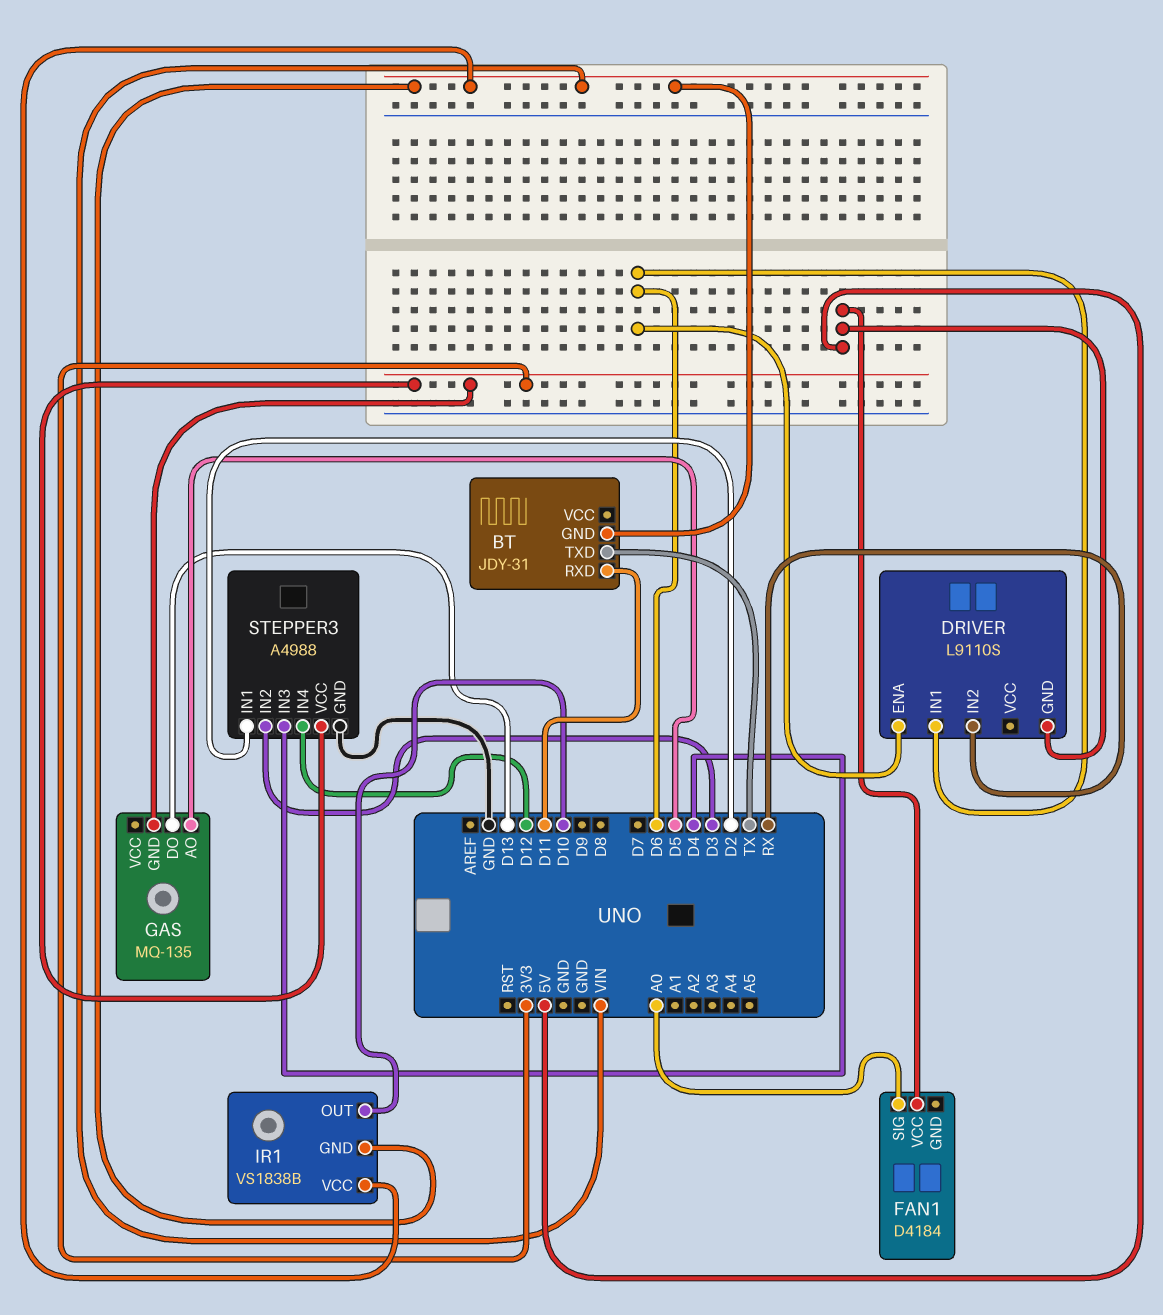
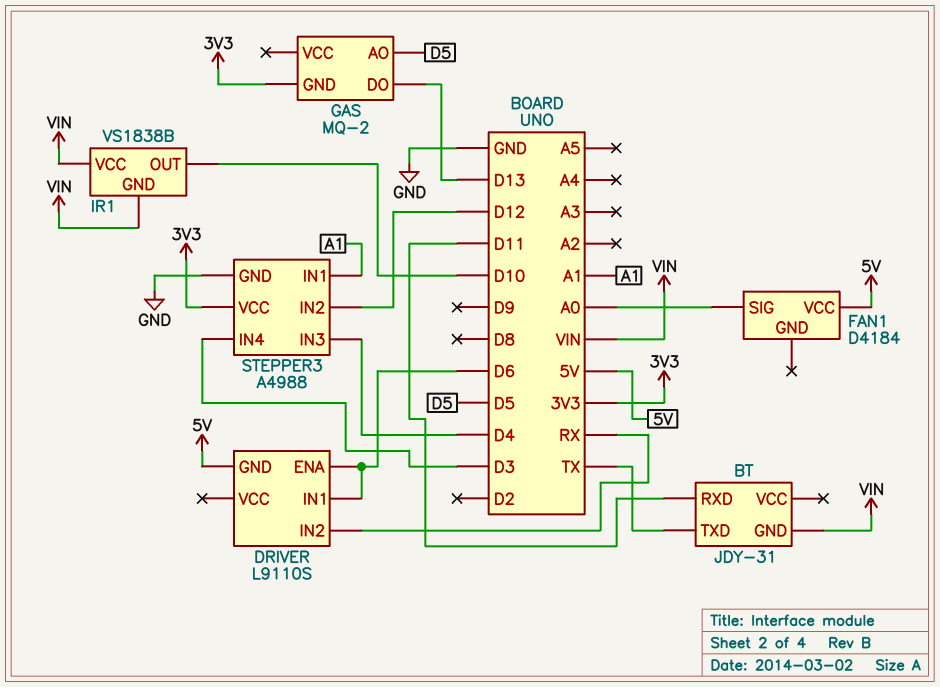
GAS: MQ-135 -> MQ-2
STEPPER3 pin IN1: D2 -> A1
STEPPER3 pin IN2: D3 -> D12
STEPPER3 pin IN4: D12 -> D3

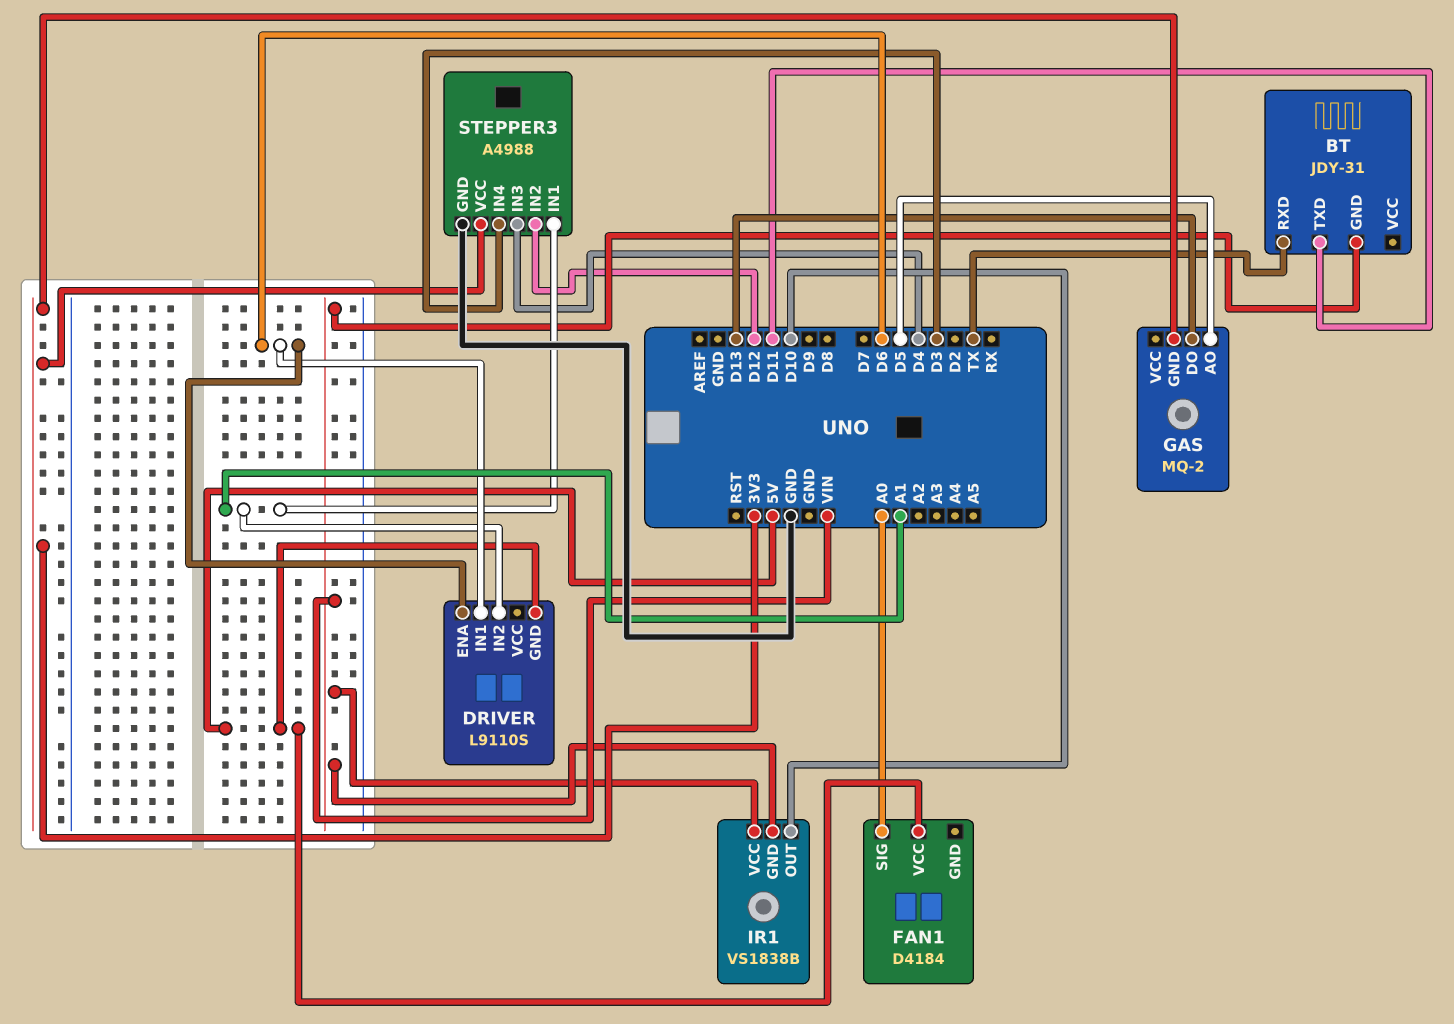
BT pin RXD: D11 -> TX
BT pin TXD: TX -> D11
DRIVER pin IN2: RX -> A1

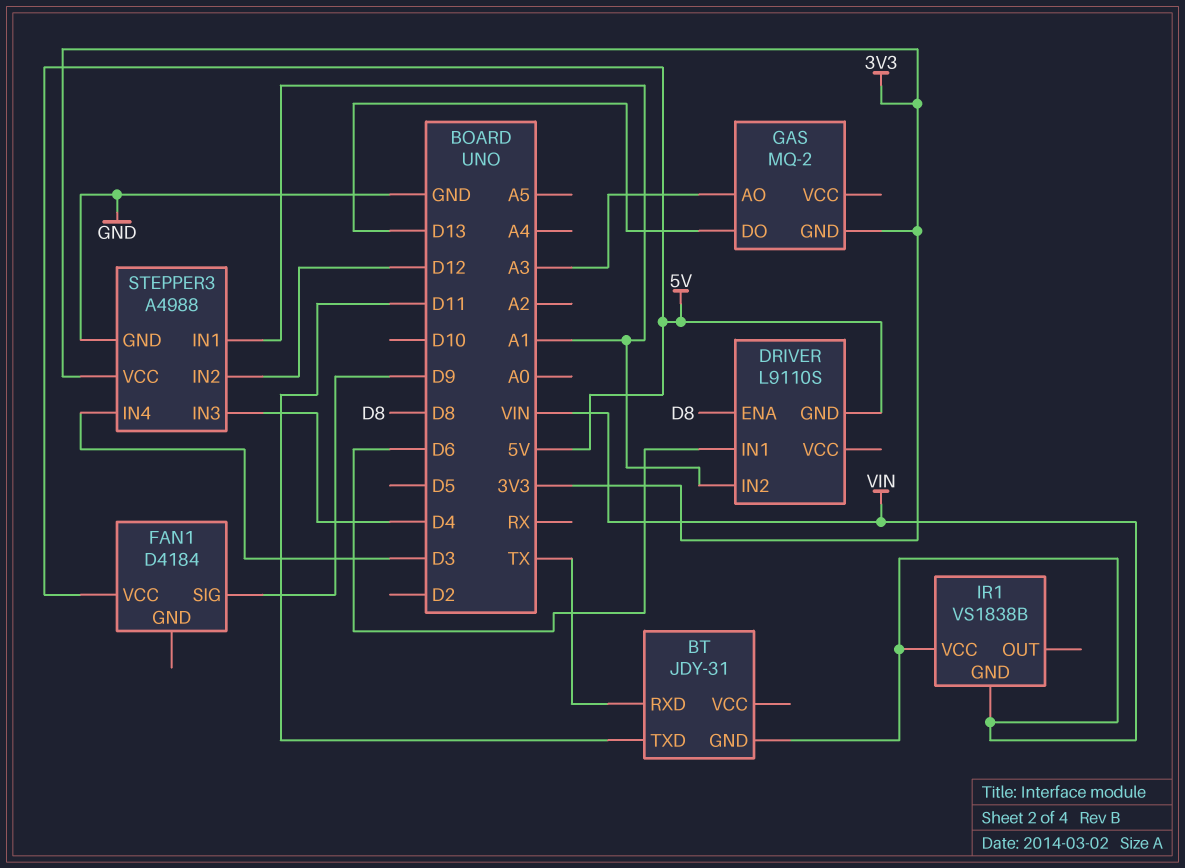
DRIVER pin ENA: D6 -> D8
FAN1 pin SIG: A0 -> D9
GAS pin AO: D5 -> A3
IR1 pin OUT: D10 -> none

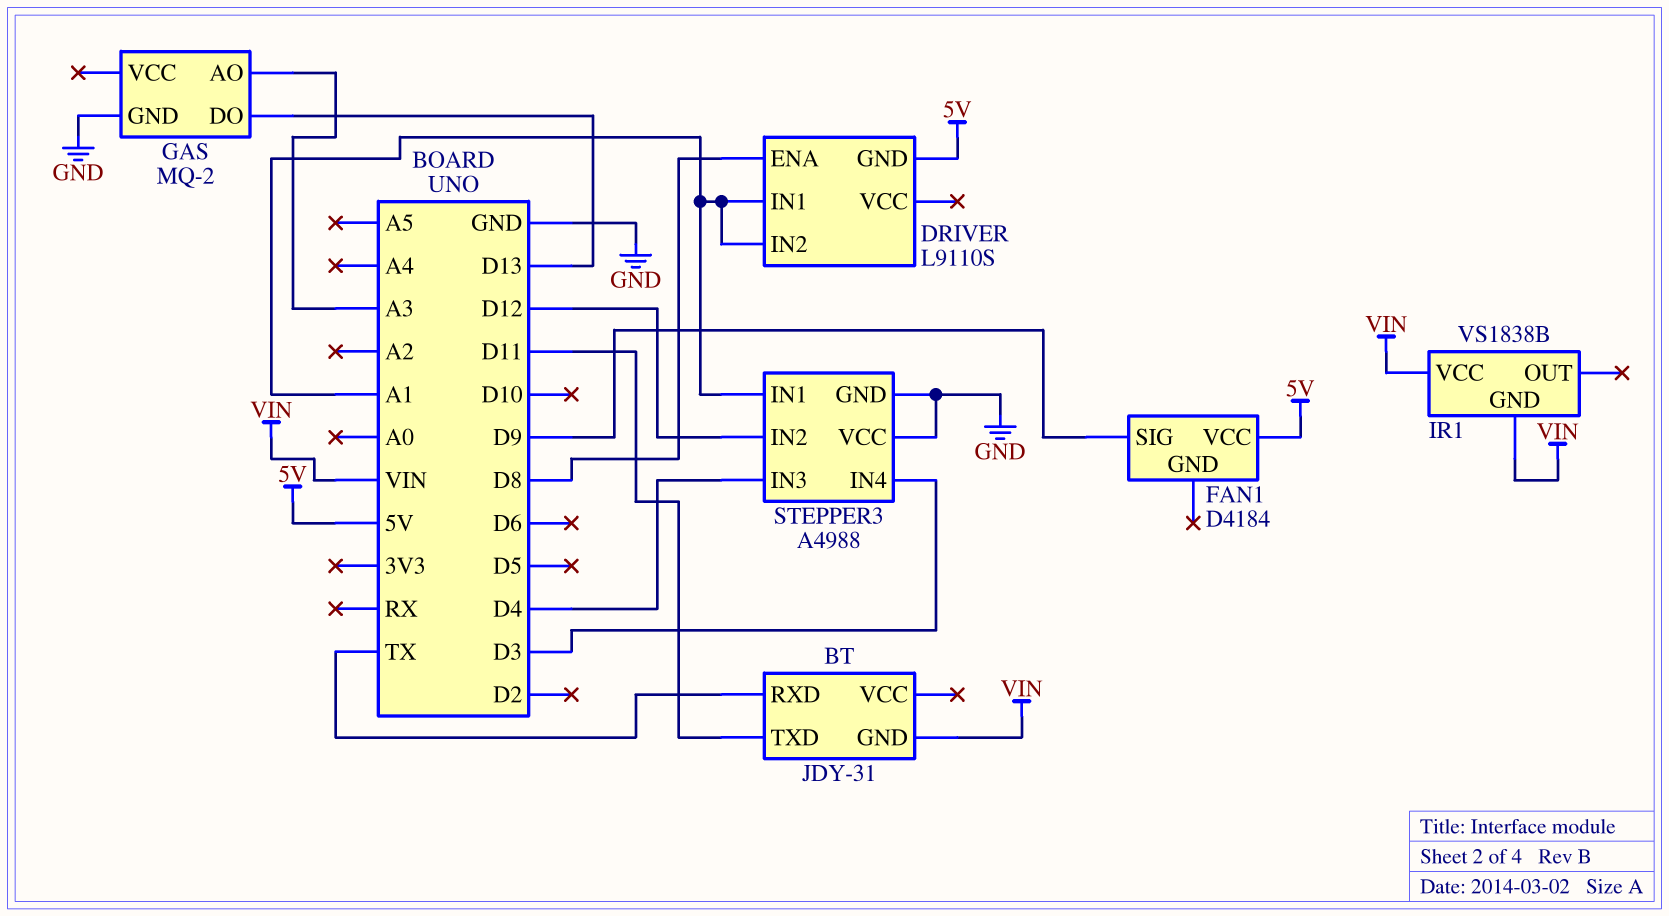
DRIVER pin IN1: D6 -> A1
GAS pin GND: 3V3 -> GND
STEPPER3 pin VCC: 3V3 -> GND

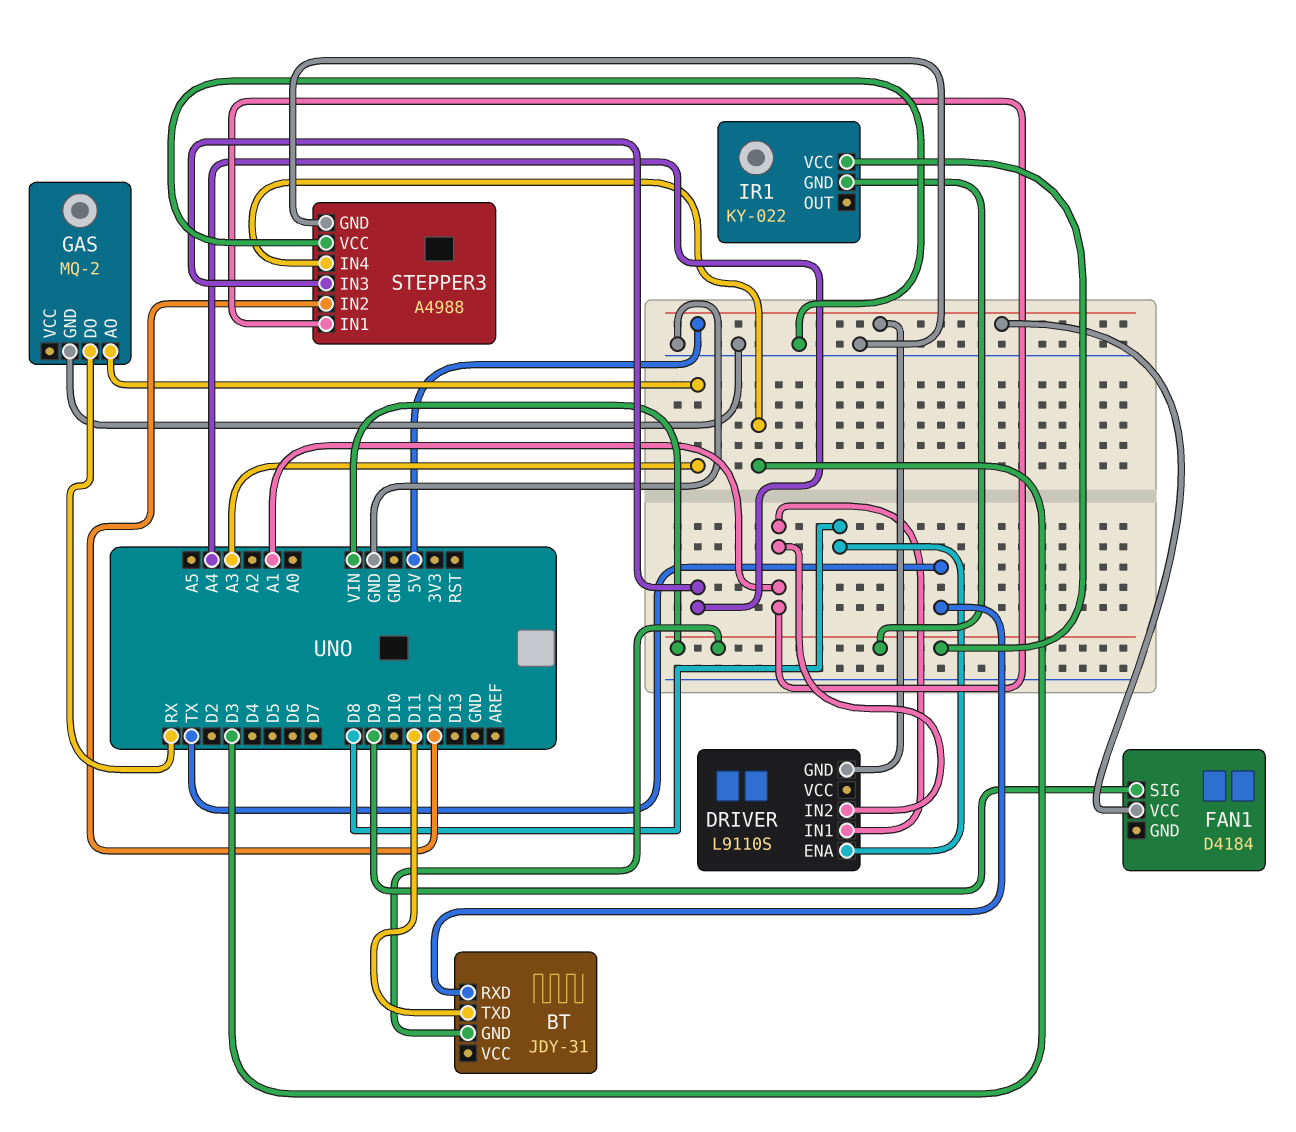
GAS pin DO: D13 -> RX
IR1: VS1838B -> KY-022
STEPPER3 pin IN3: D4 -> A4

